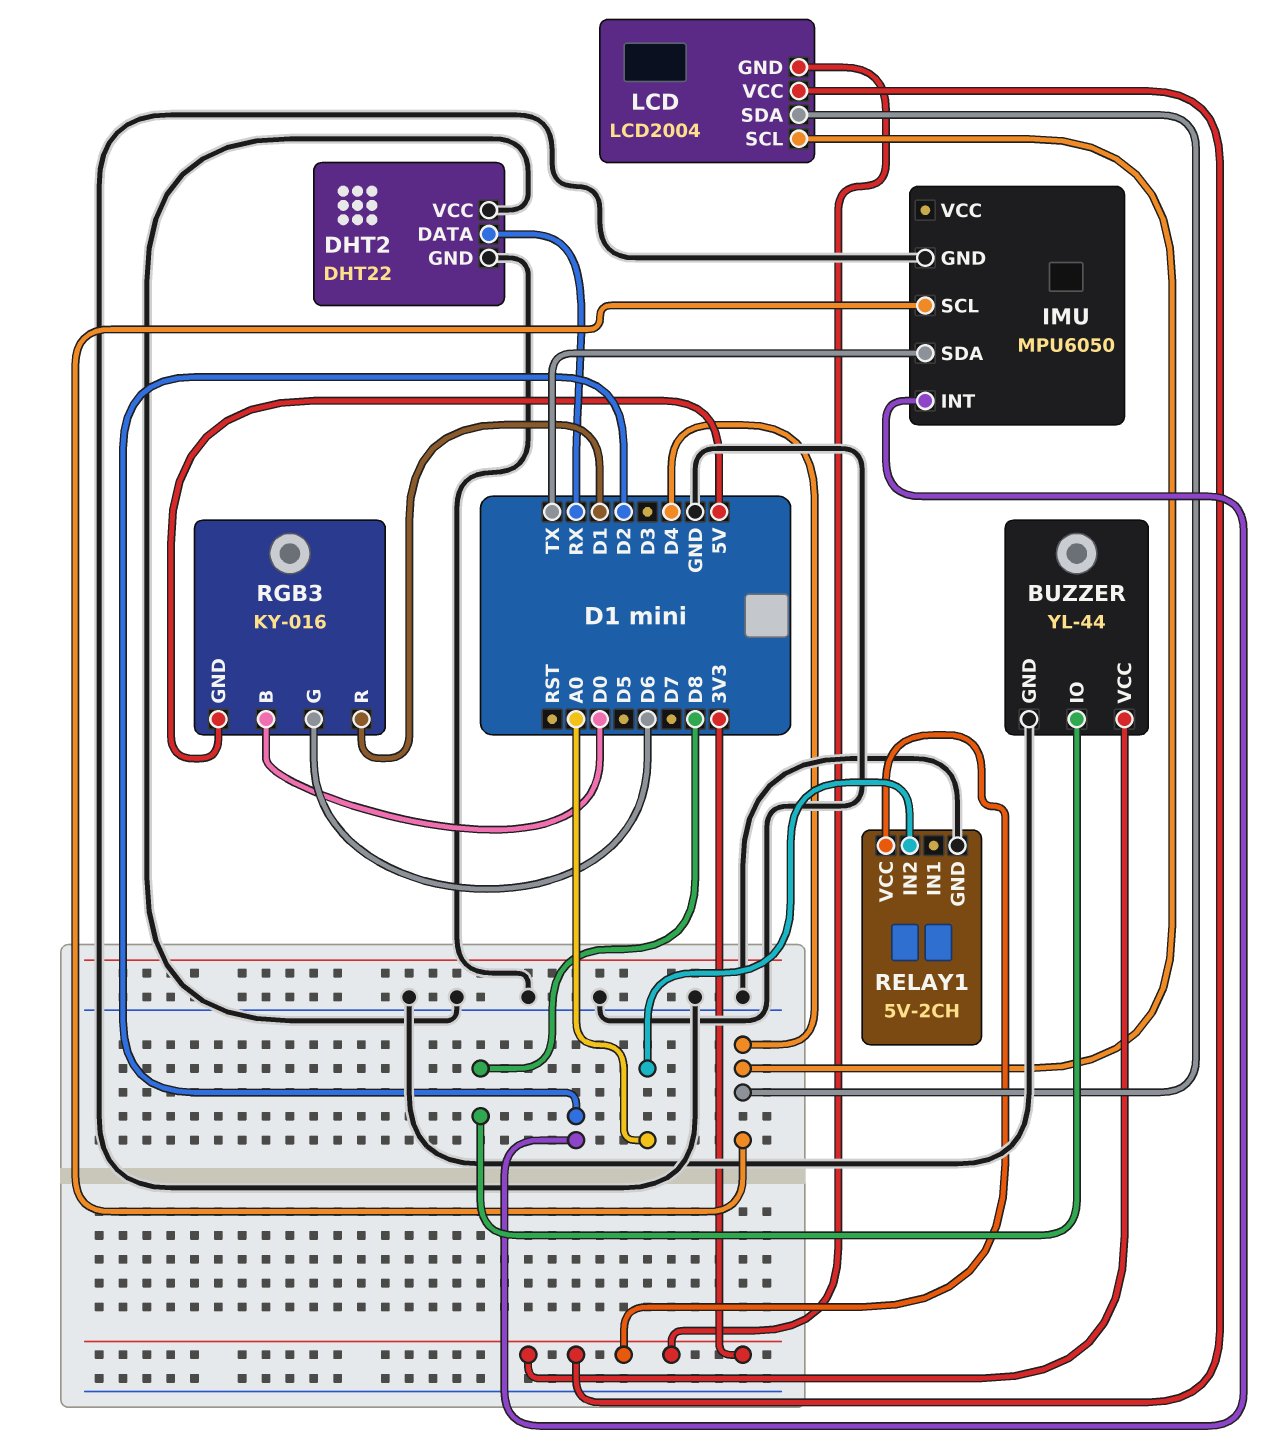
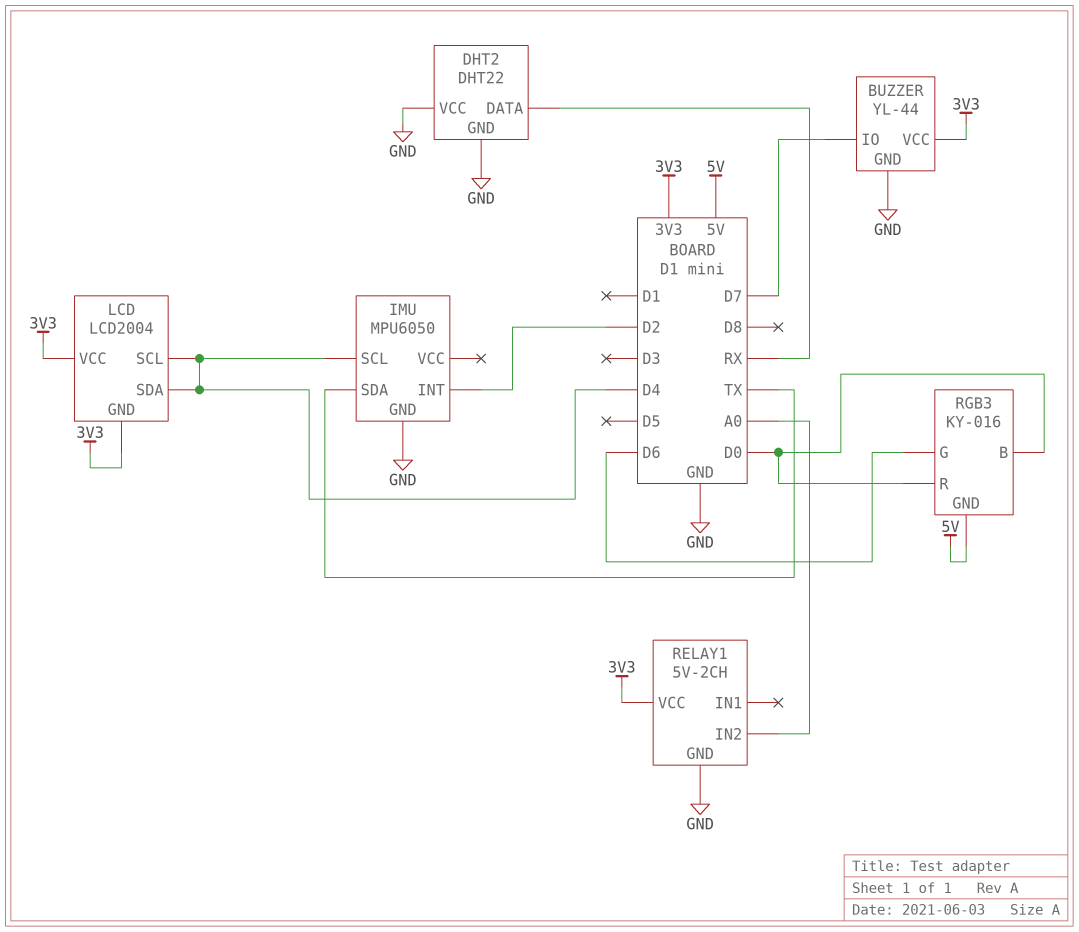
BUZZER pin IO: D8 -> D7
RGB3 pin R: D1 -> D0

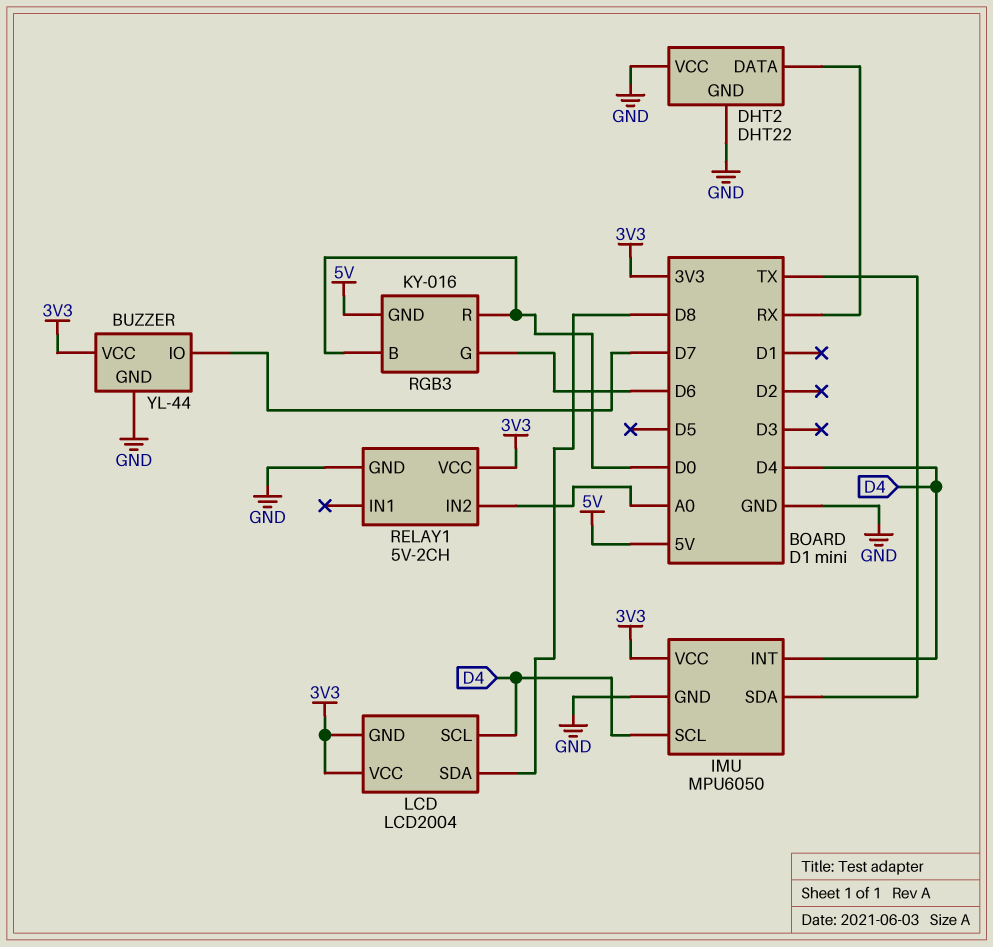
IMU pin INT: D2 -> D4
IMU pin VCC: none -> 3V3
LCD pin SDA: D4 -> D8

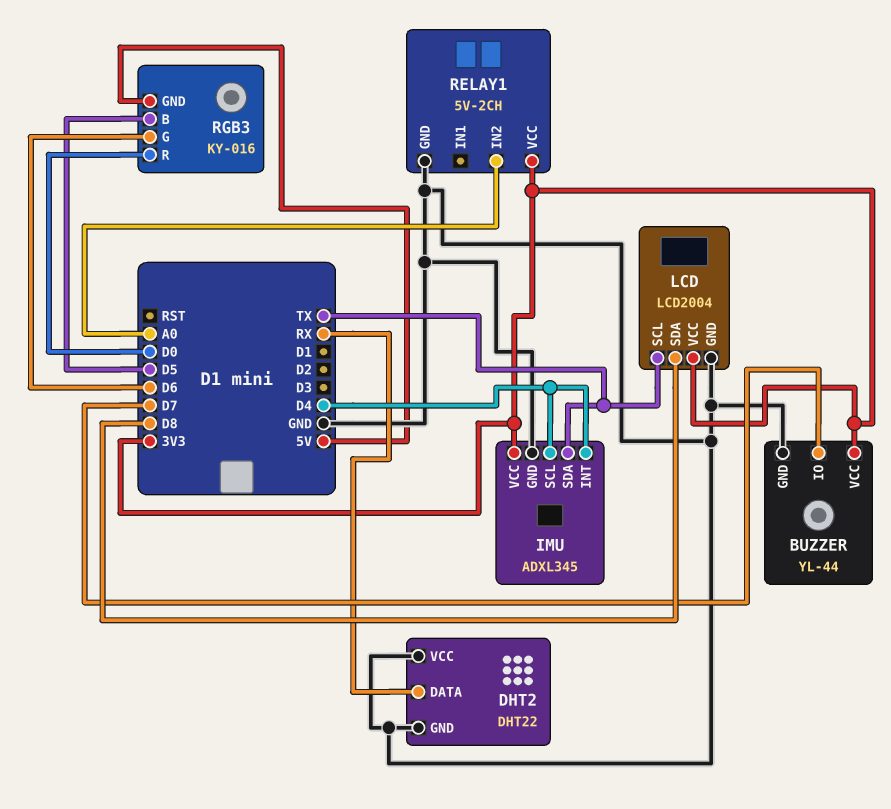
IMU: MPU6050 -> ADXL345
LCD pin GND: 3V3 -> GND
LCD pin SCL: D4 -> TX
RGB3 pin B: D0 -> D5

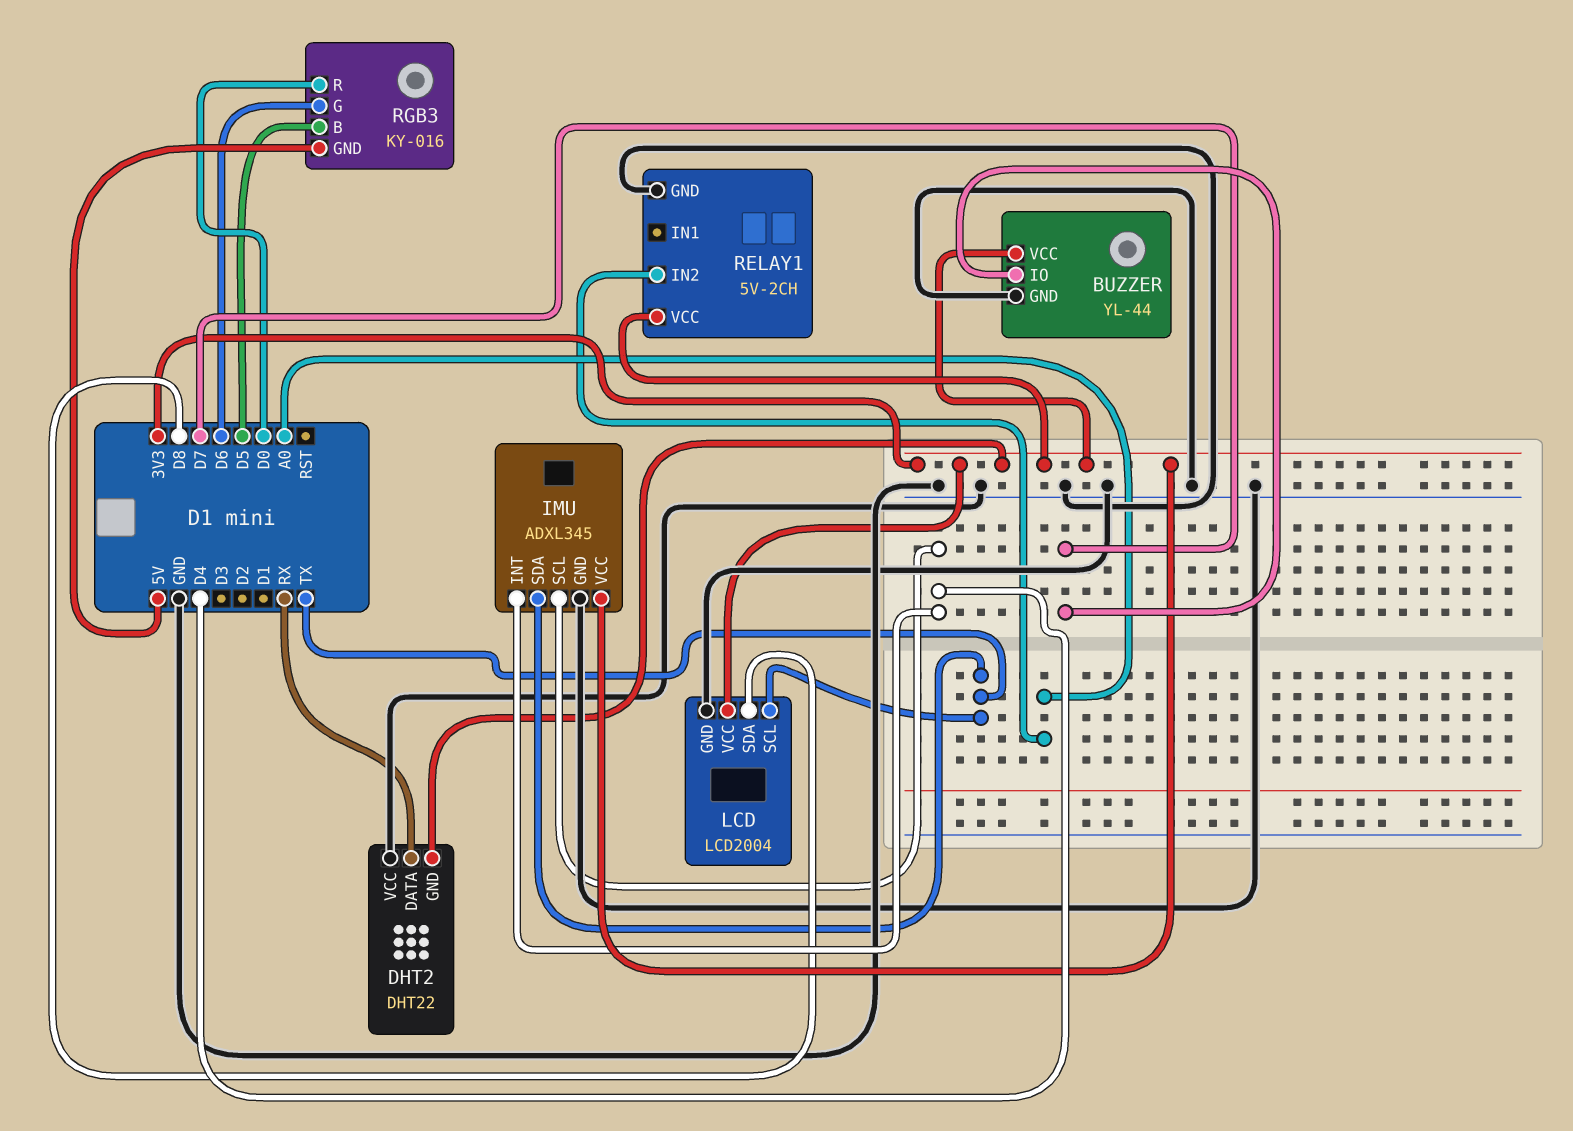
DHT2 pin GND: GND -> 3V3

